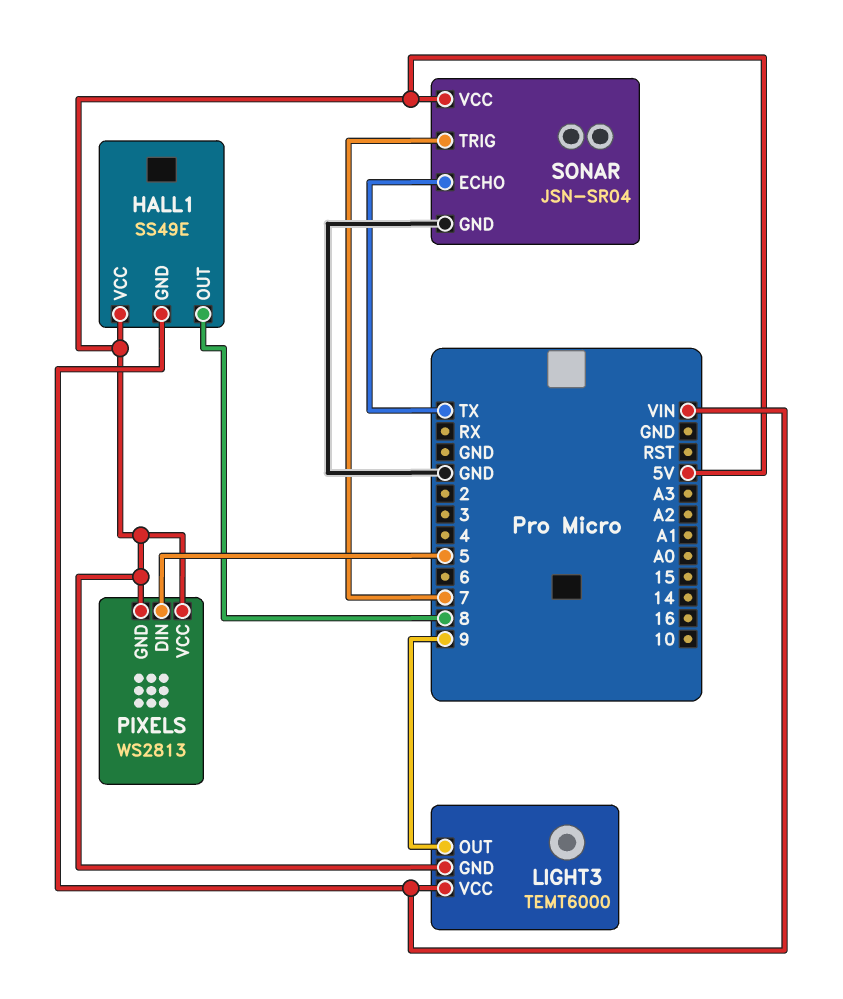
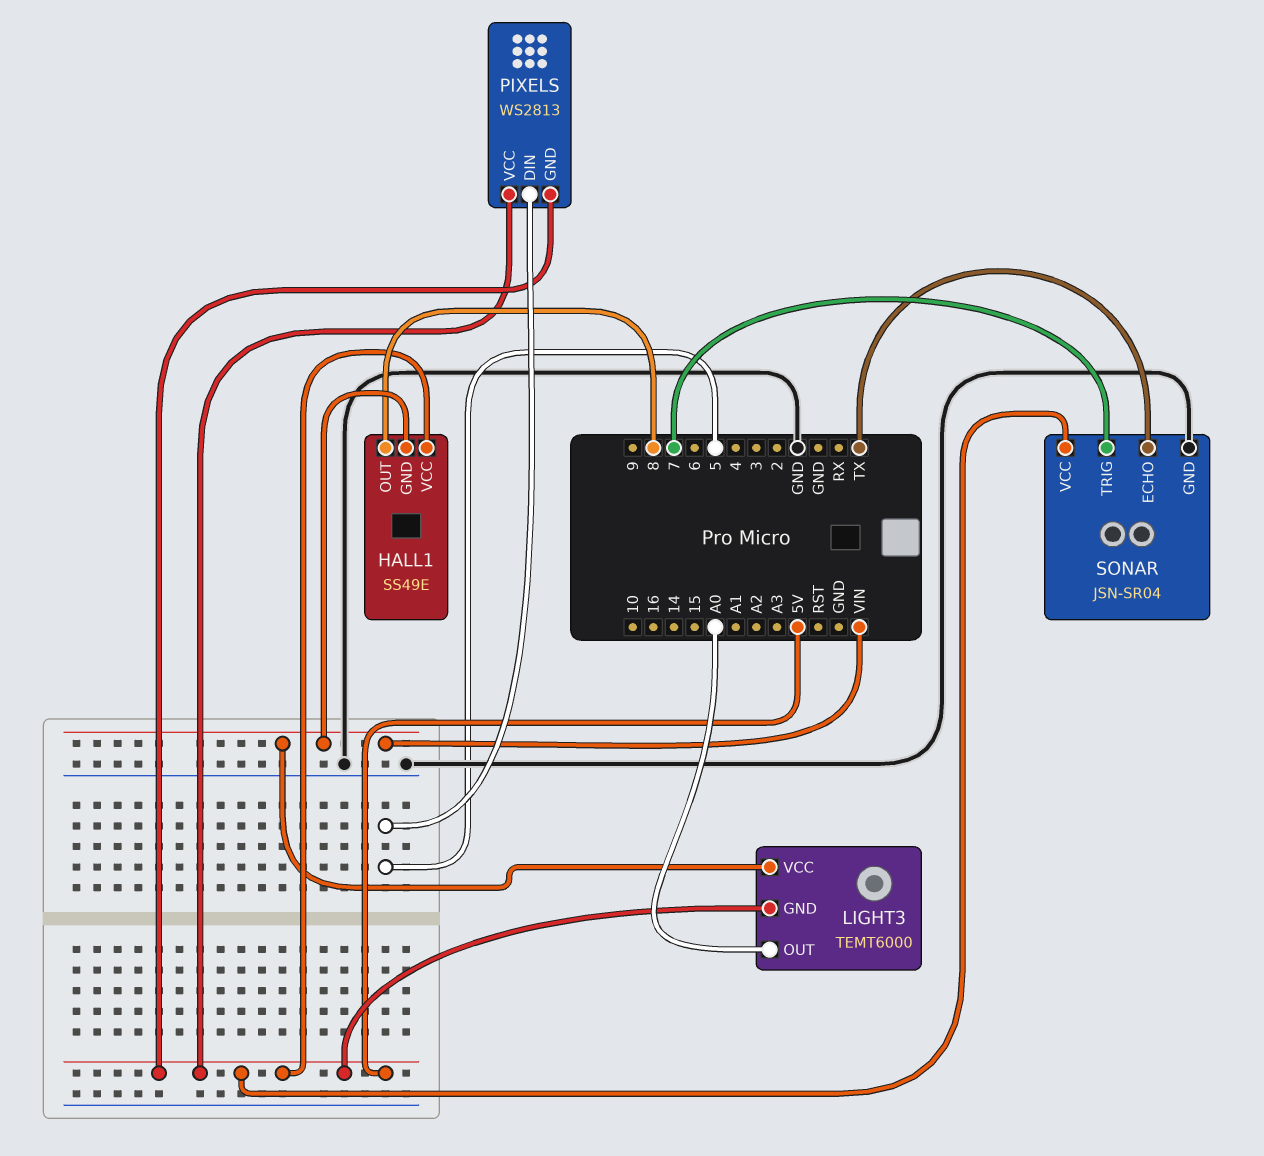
LIGHT3 pin OUT: 9 -> A0

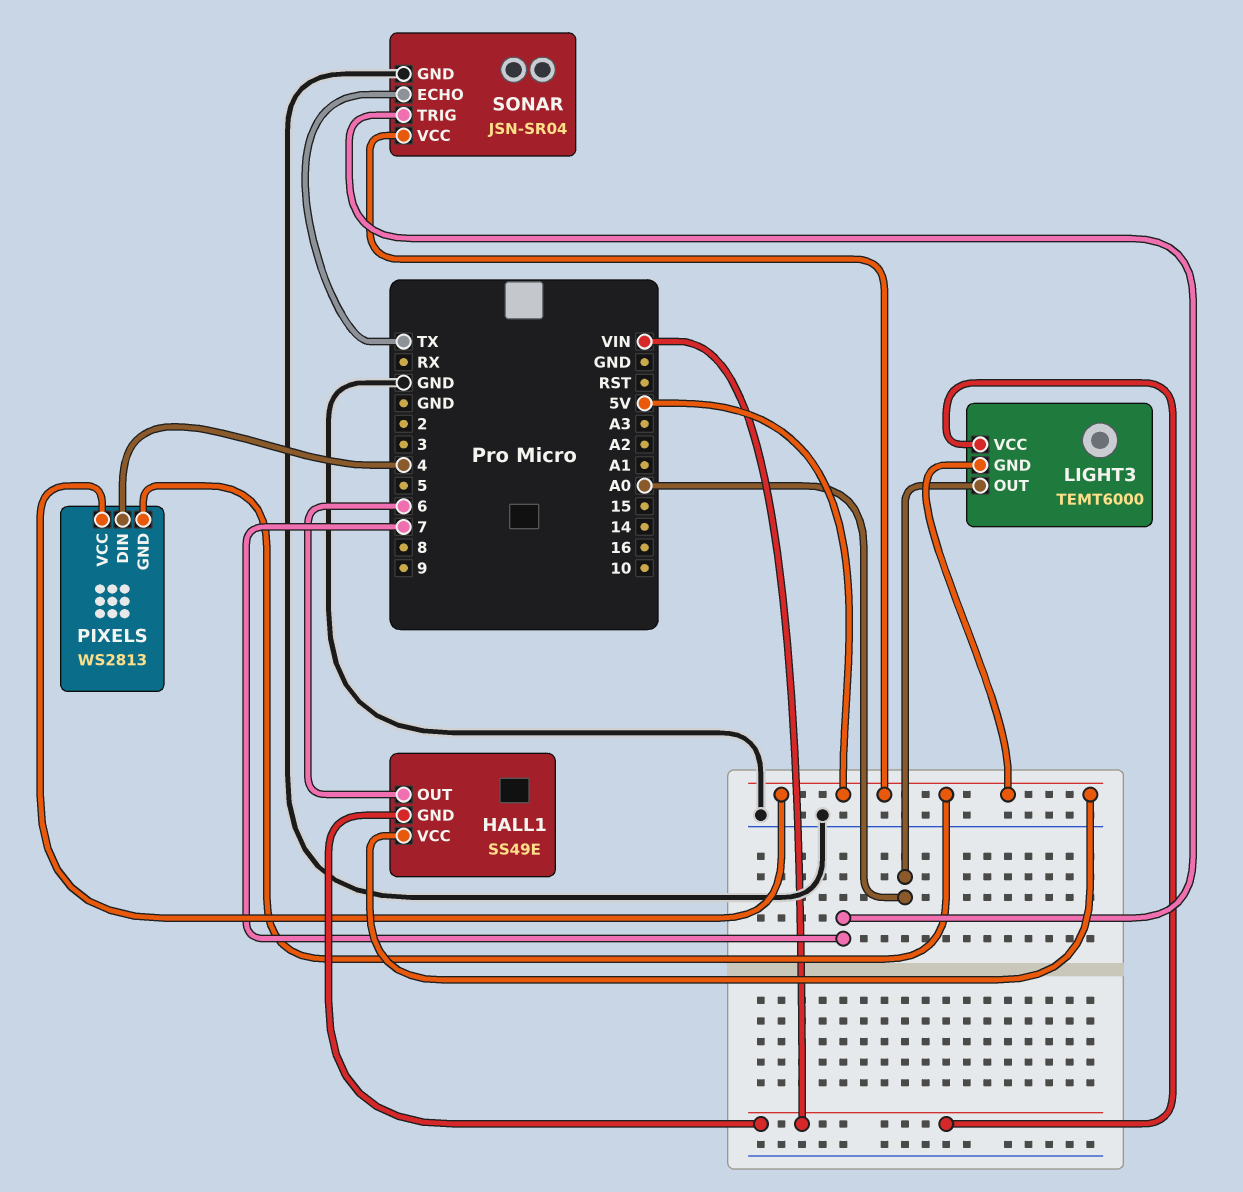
HALL1 pin OUT: 8 -> 6
PIXELS pin DIN: 5 -> 4

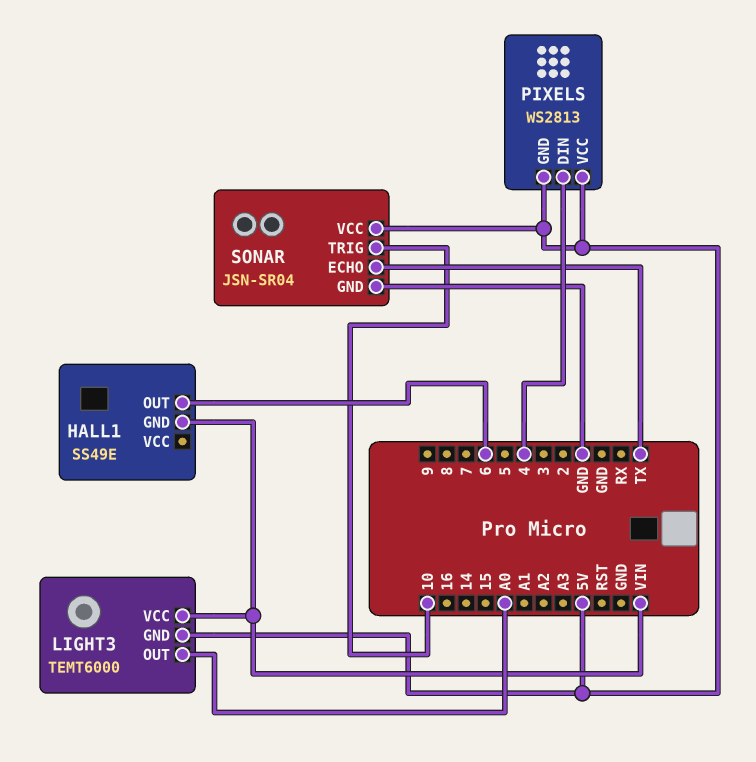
HALL1 pin VCC: 5V -> none
SONAR pin TRIG: 7 -> 10

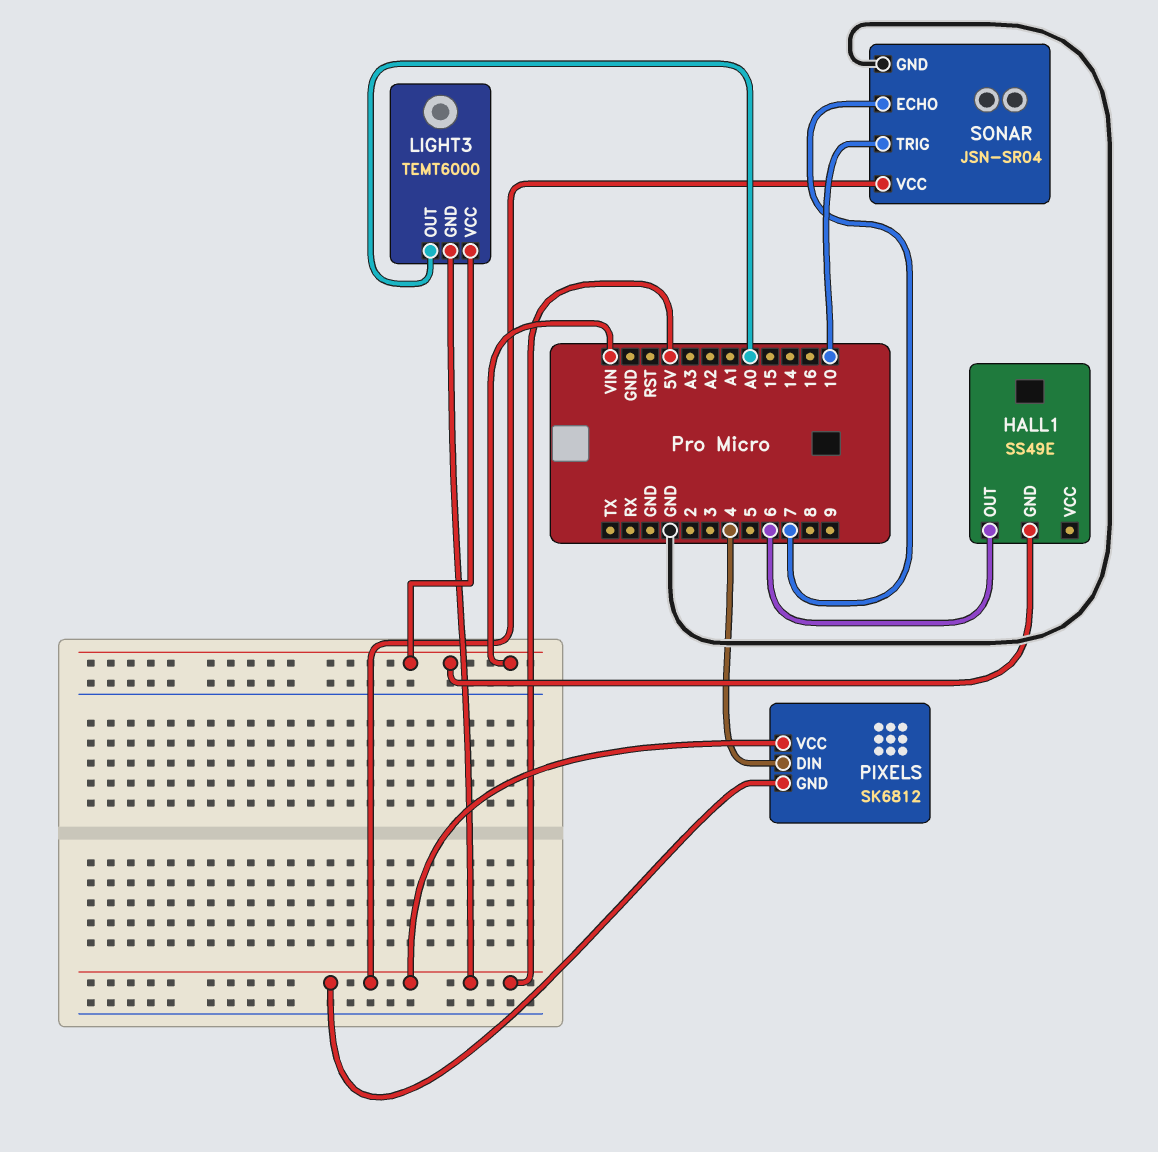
PIXELS: WS2813 -> SK6812
SONAR pin ECHO: TX -> 7

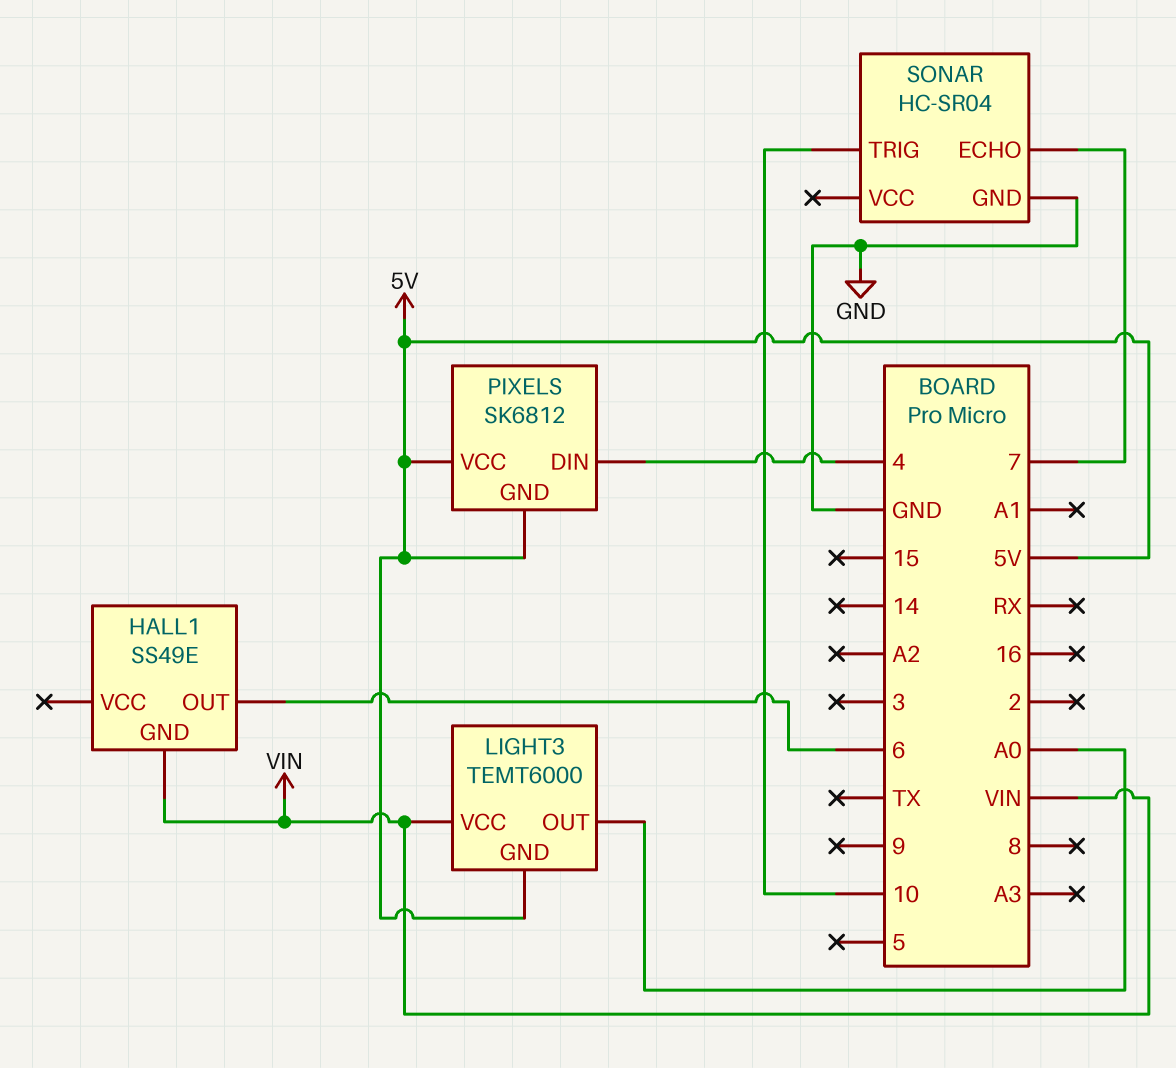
SONAR: JSN-SR04 -> HC-SR04
SONAR pin VCC: 5V -> none

